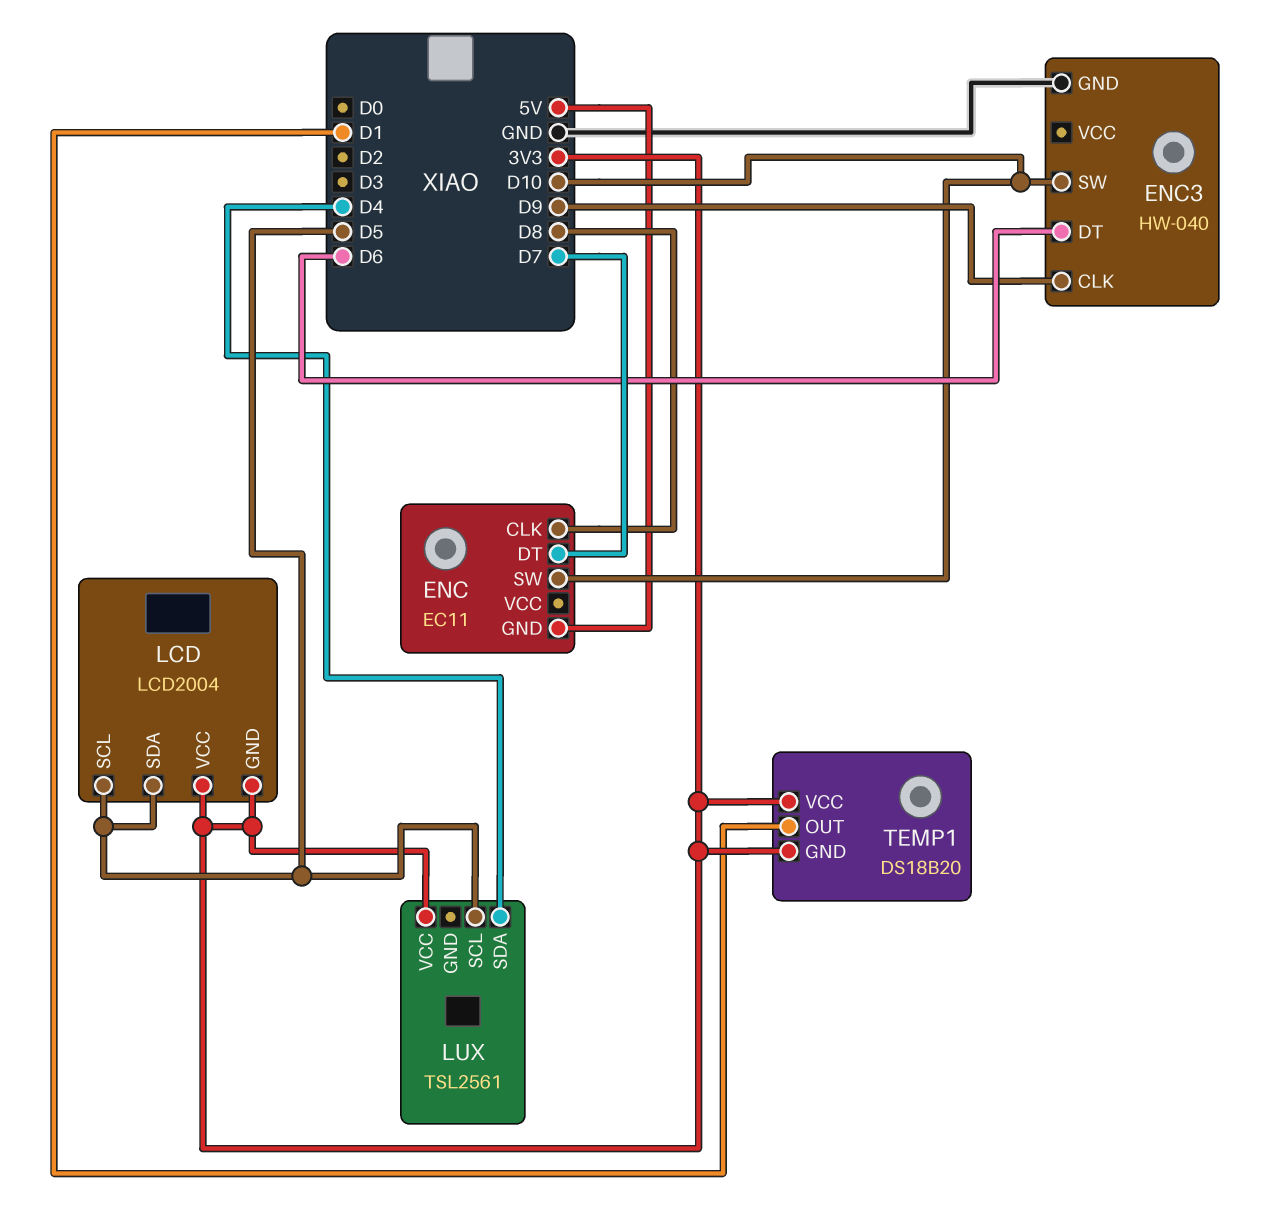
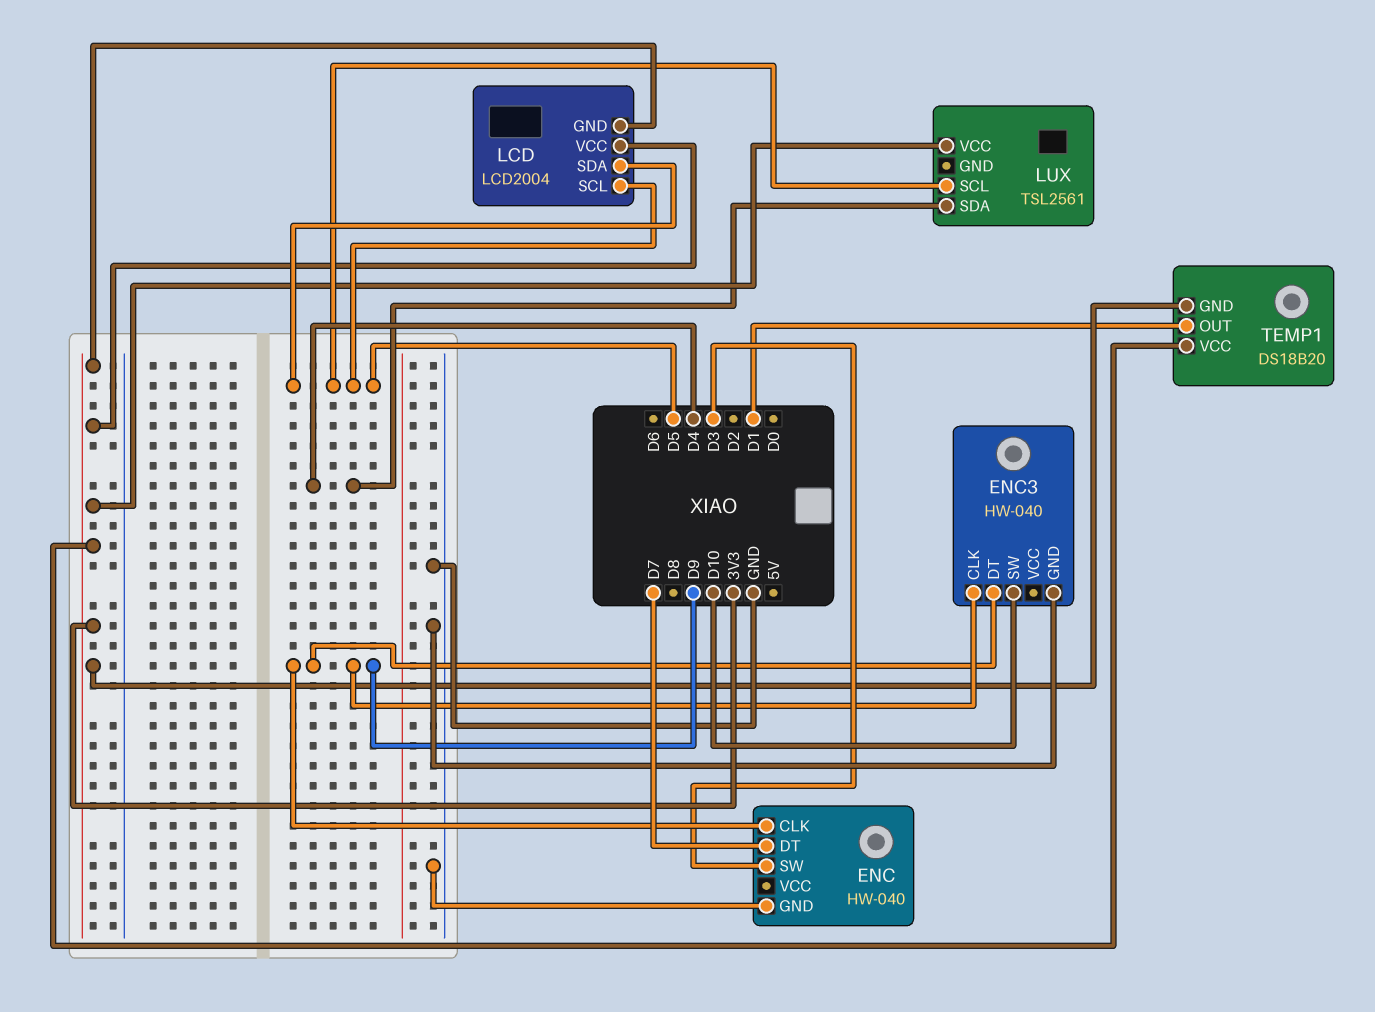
ENC: EC11 -> HW-040
ENC pin CLK: D8 -> D9
ENC pin GND: 5V -> GND
ENC pin SW: D10 -> D3
ENC3 pin DT: D6 -> D9

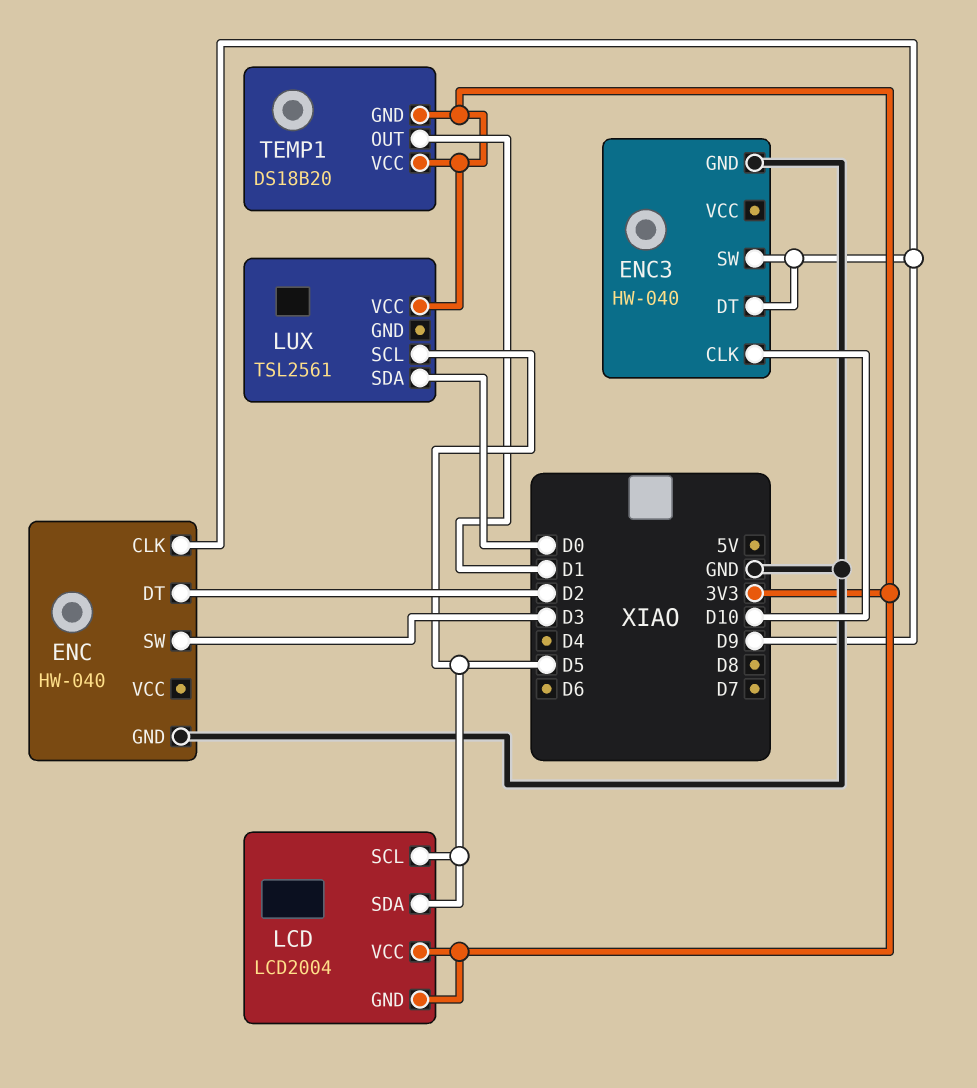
ENC pin DT: D7 -> D2
ENC3 pin CLK: D9 -> D10
ENC3 pin SW: D10 -> D9
LUX pin SDA: D4 -> D0

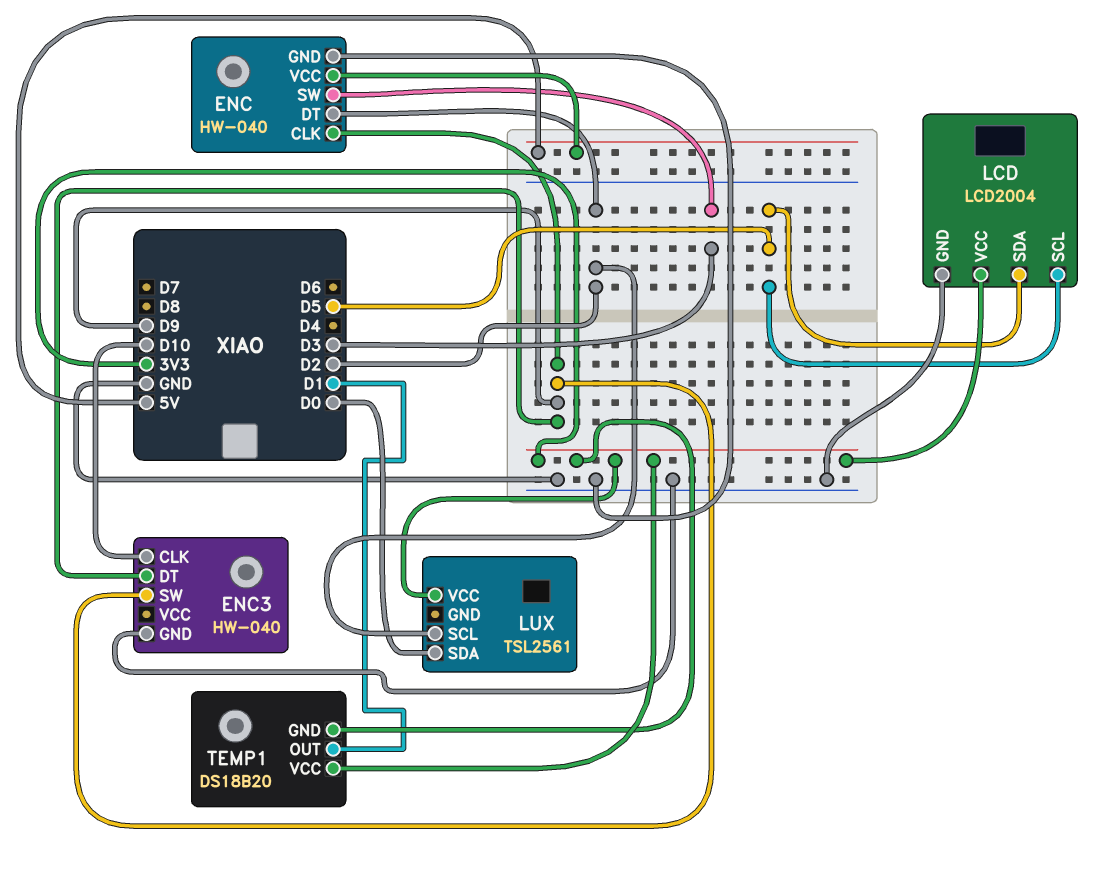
ENC pin VCC: none -> 5V
LCD pin GND: 3V3 -> GND
LUX pin SCL: D5 -> D2

